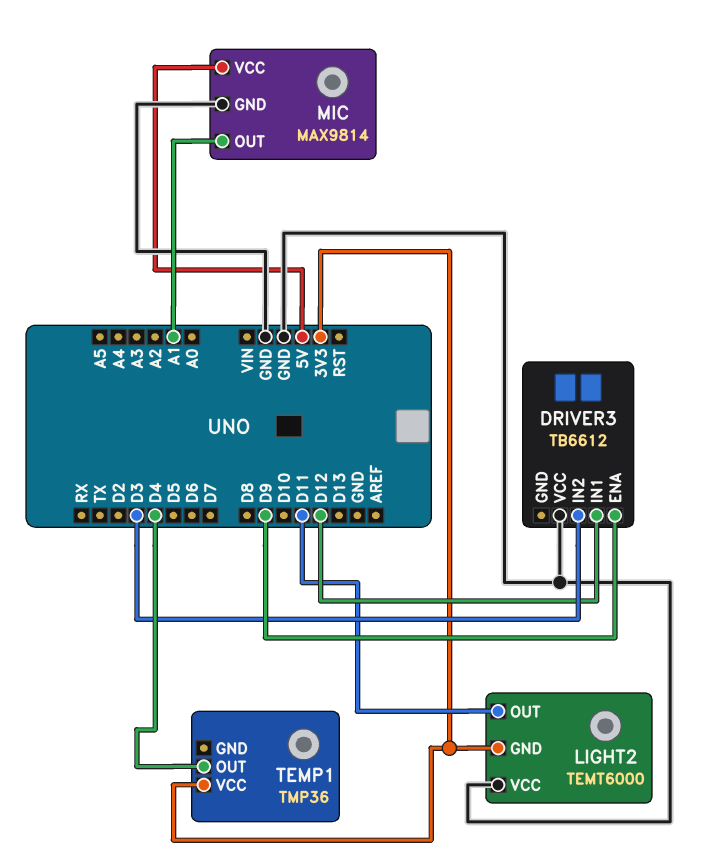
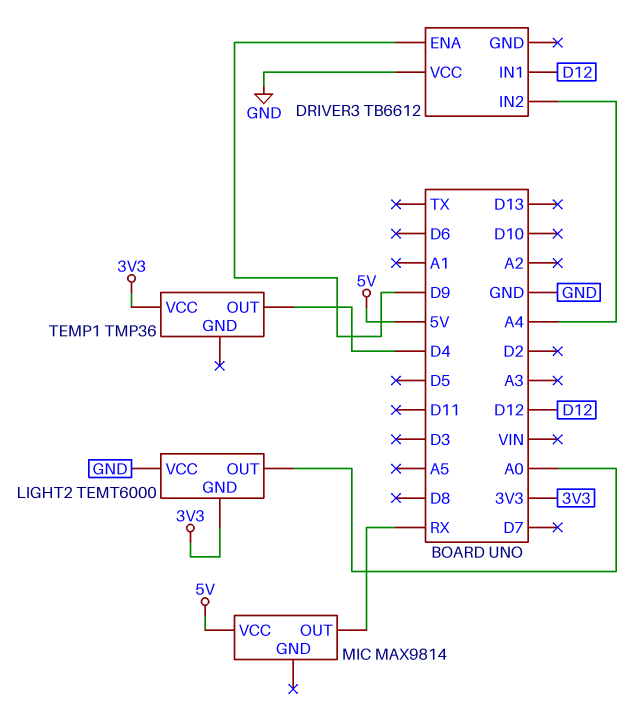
DRIVER3 pin IN2: D3 -> A4
LIGHT2 pin OUT: D11 -> A0
MIC pin GND: GND -> none
MIC pin OUT: A1 -> RX

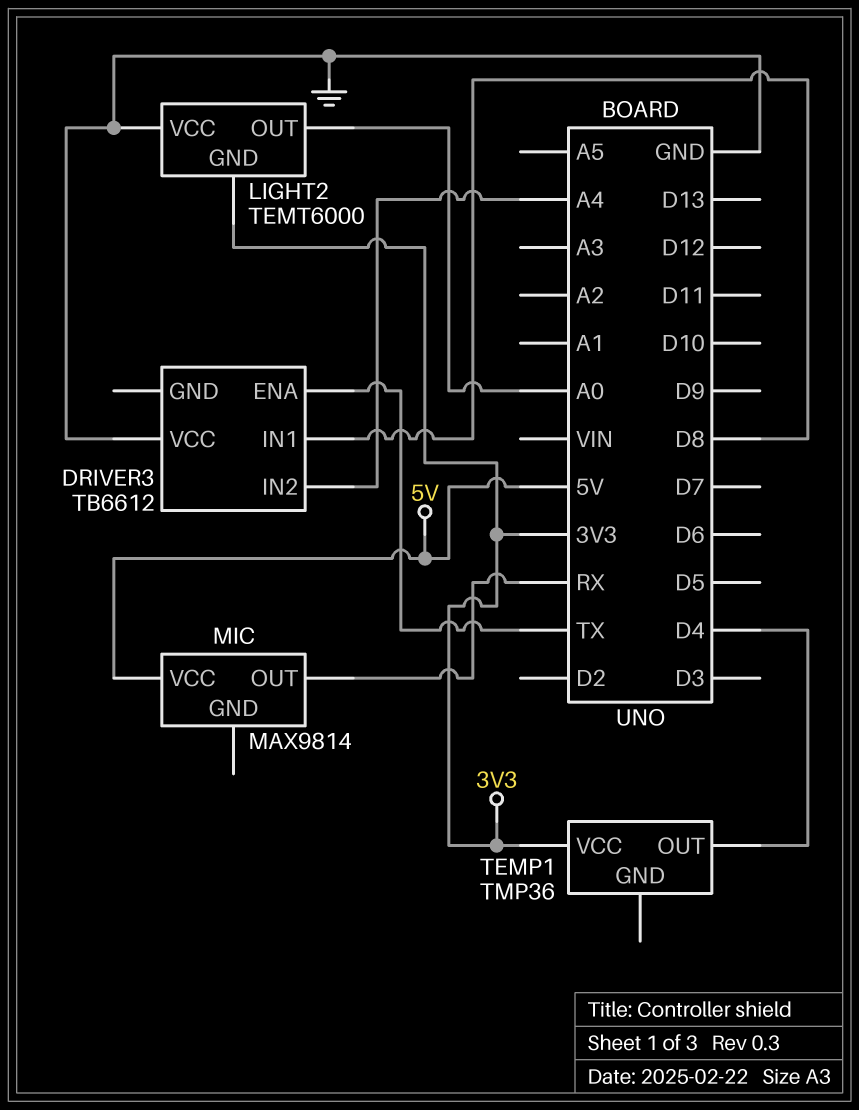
DRIVER3 pin ENA: D9 -> TX
DRIVER3 pin IN1: D12 -> D8

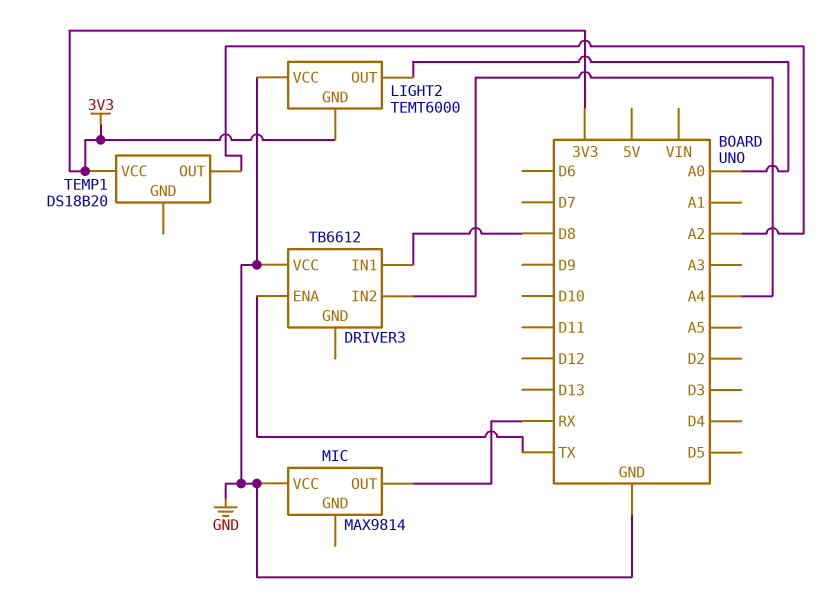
MIC pin VCC: 5V -> GND
TEMP1: TMP36 -> DS18B20
TEMP1 pin OUT: D4 -> A2

